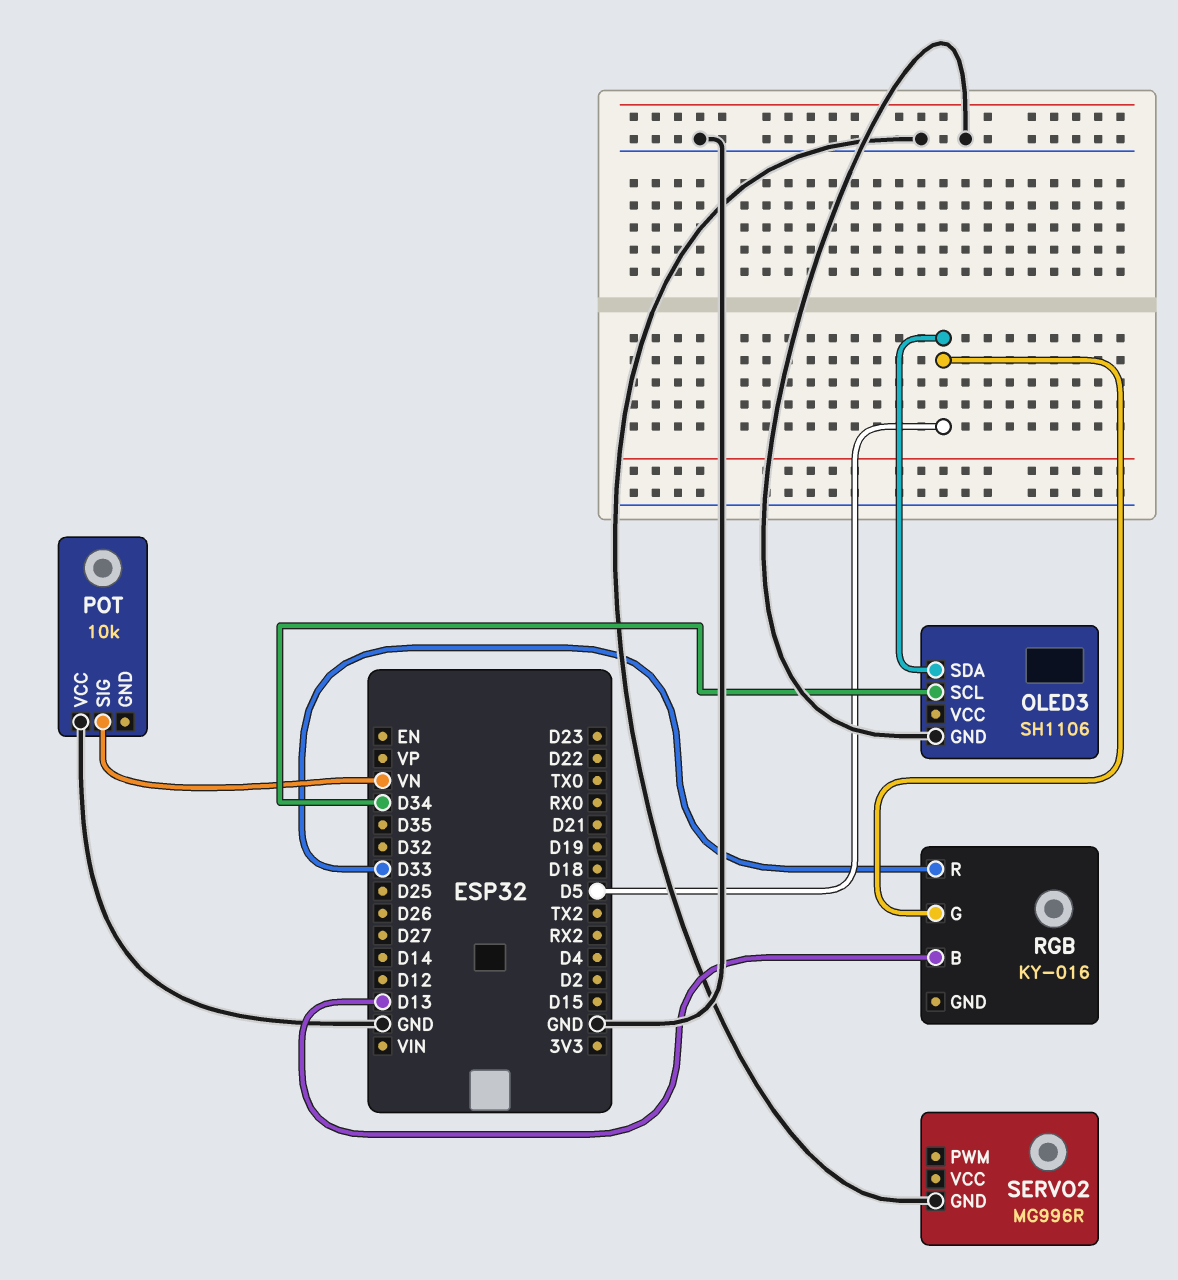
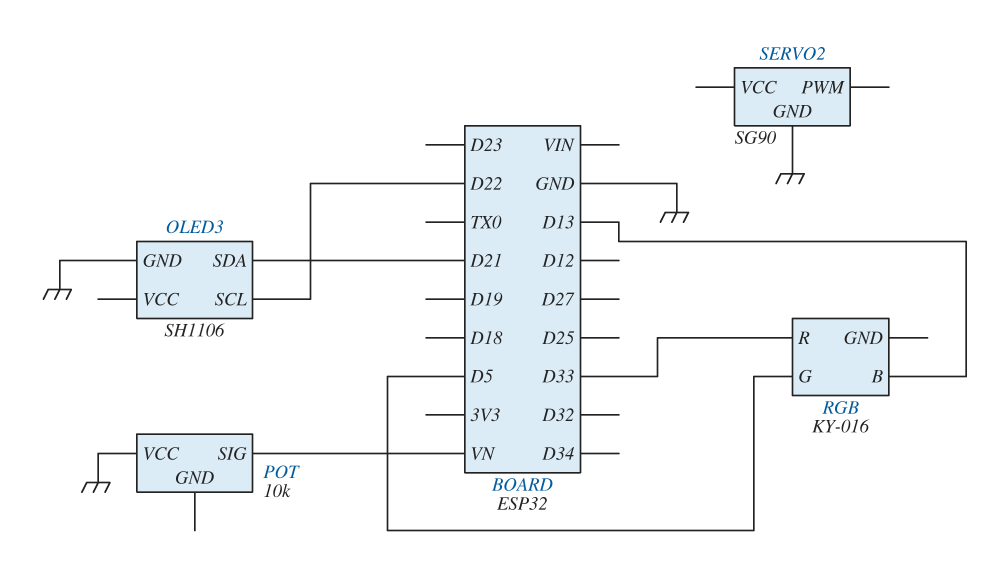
OLED3 pin SCL: D34 -> D22
OLED3 pin SDA: D5 -> D21
SERVO2: MG996R -> SG90

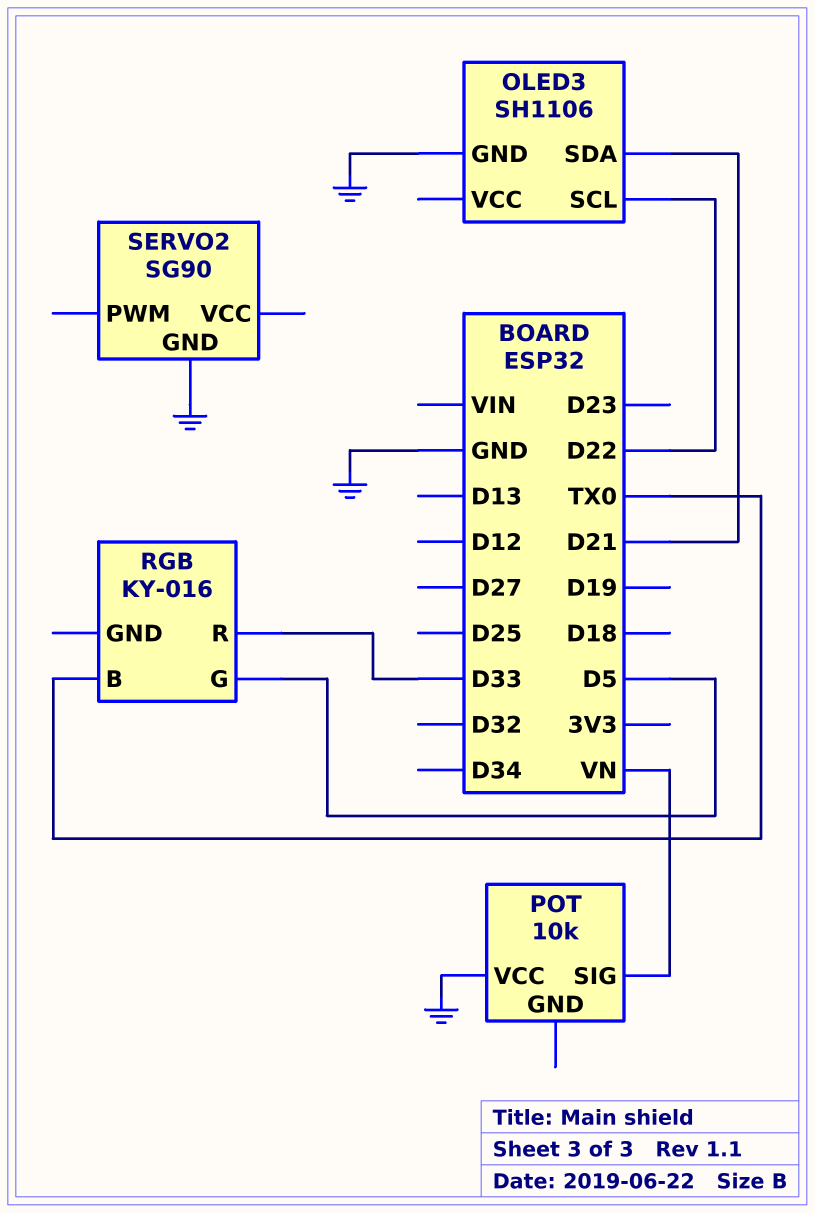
RGB pin B: D13 -> TX0

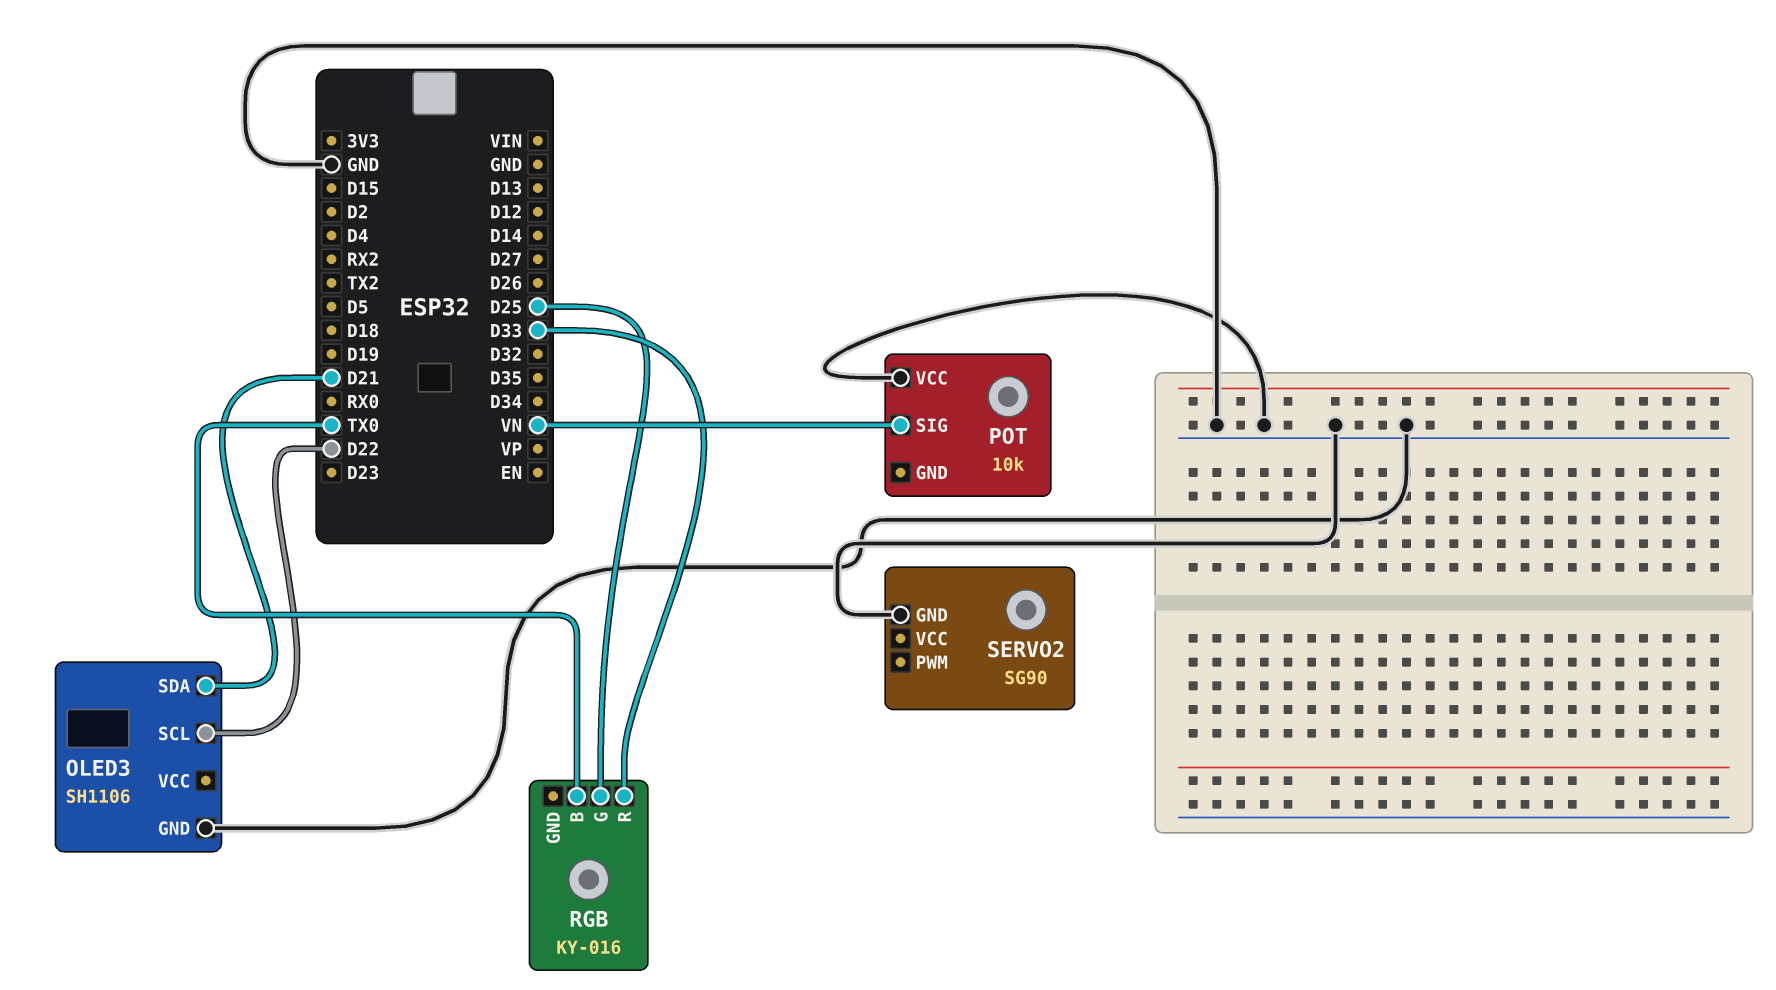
RGB pin G: D5 -> D25

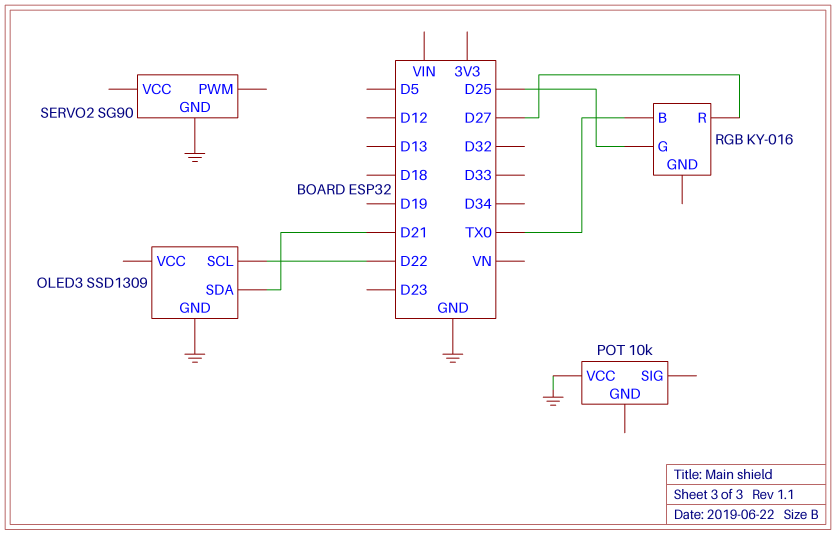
OLED3: SH1106 -> SSD1309
POT pin SIG: VN -> none
RGB pin R: D33 -> D27

